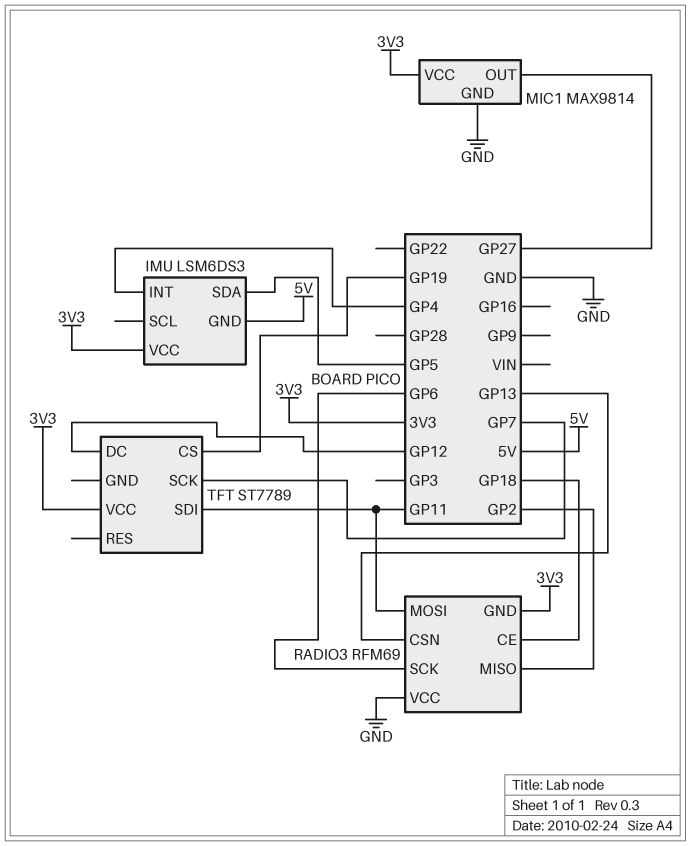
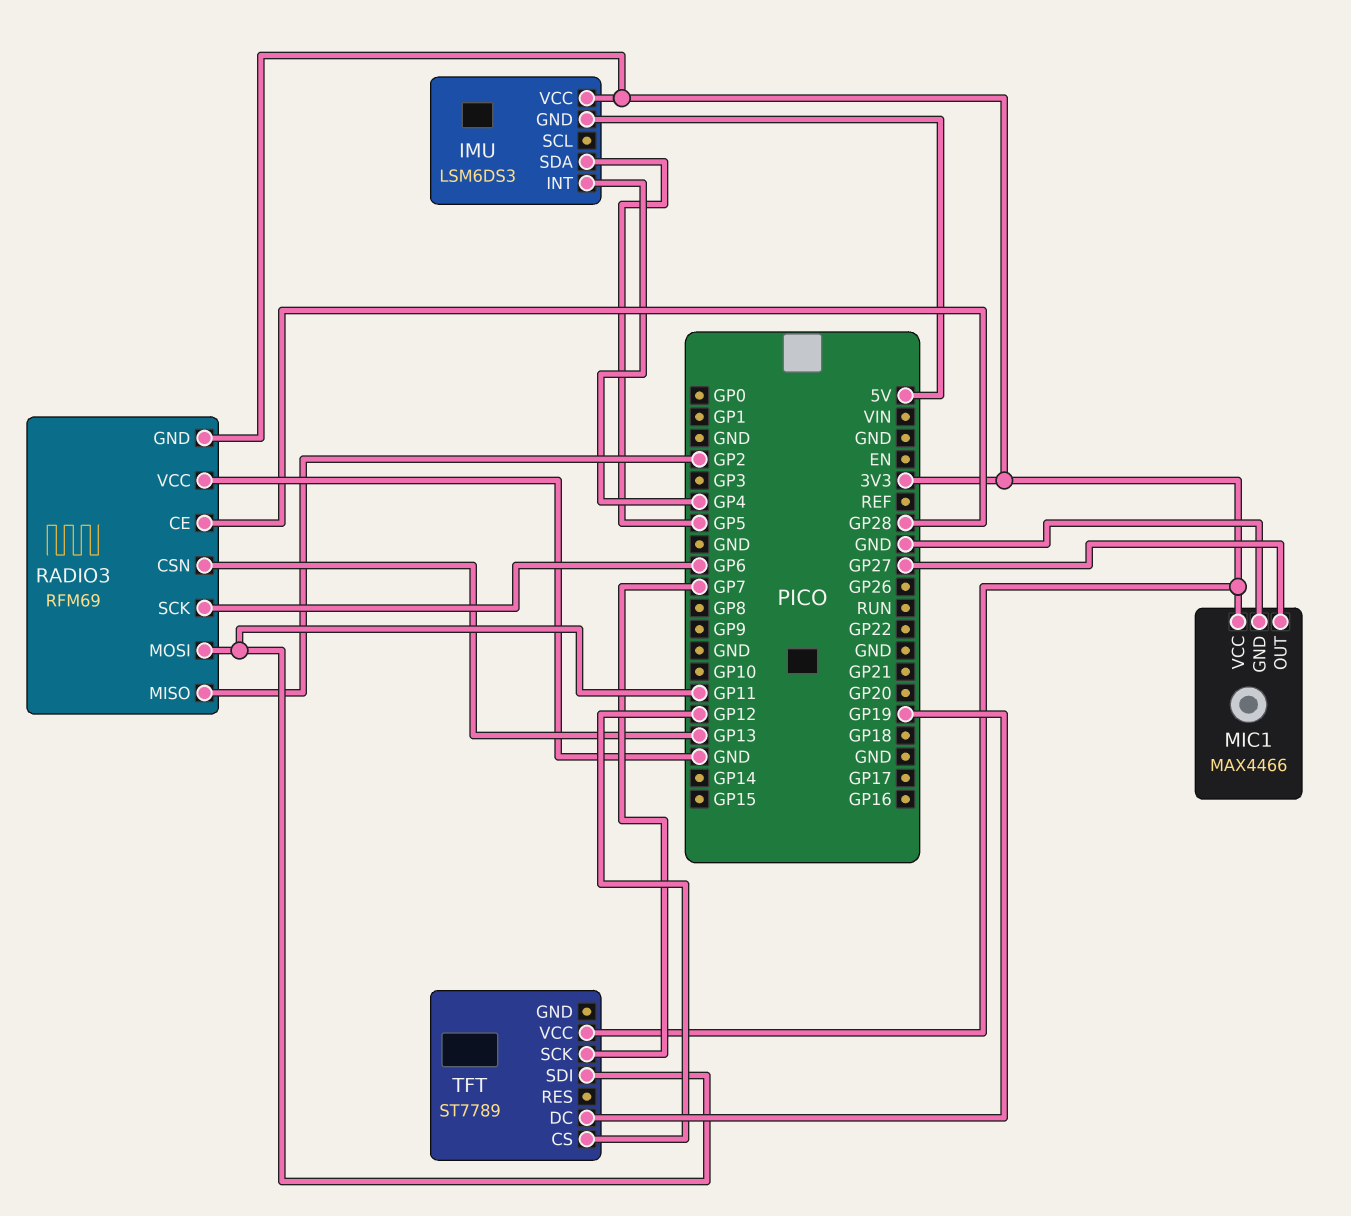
MIC1: MAX9814 -> MAX4466
RADIO3 pin CE: GP18 -> GP28
TFT pin CS: GP19 -> GP12
TFT pin DC: GP12 -> GP19

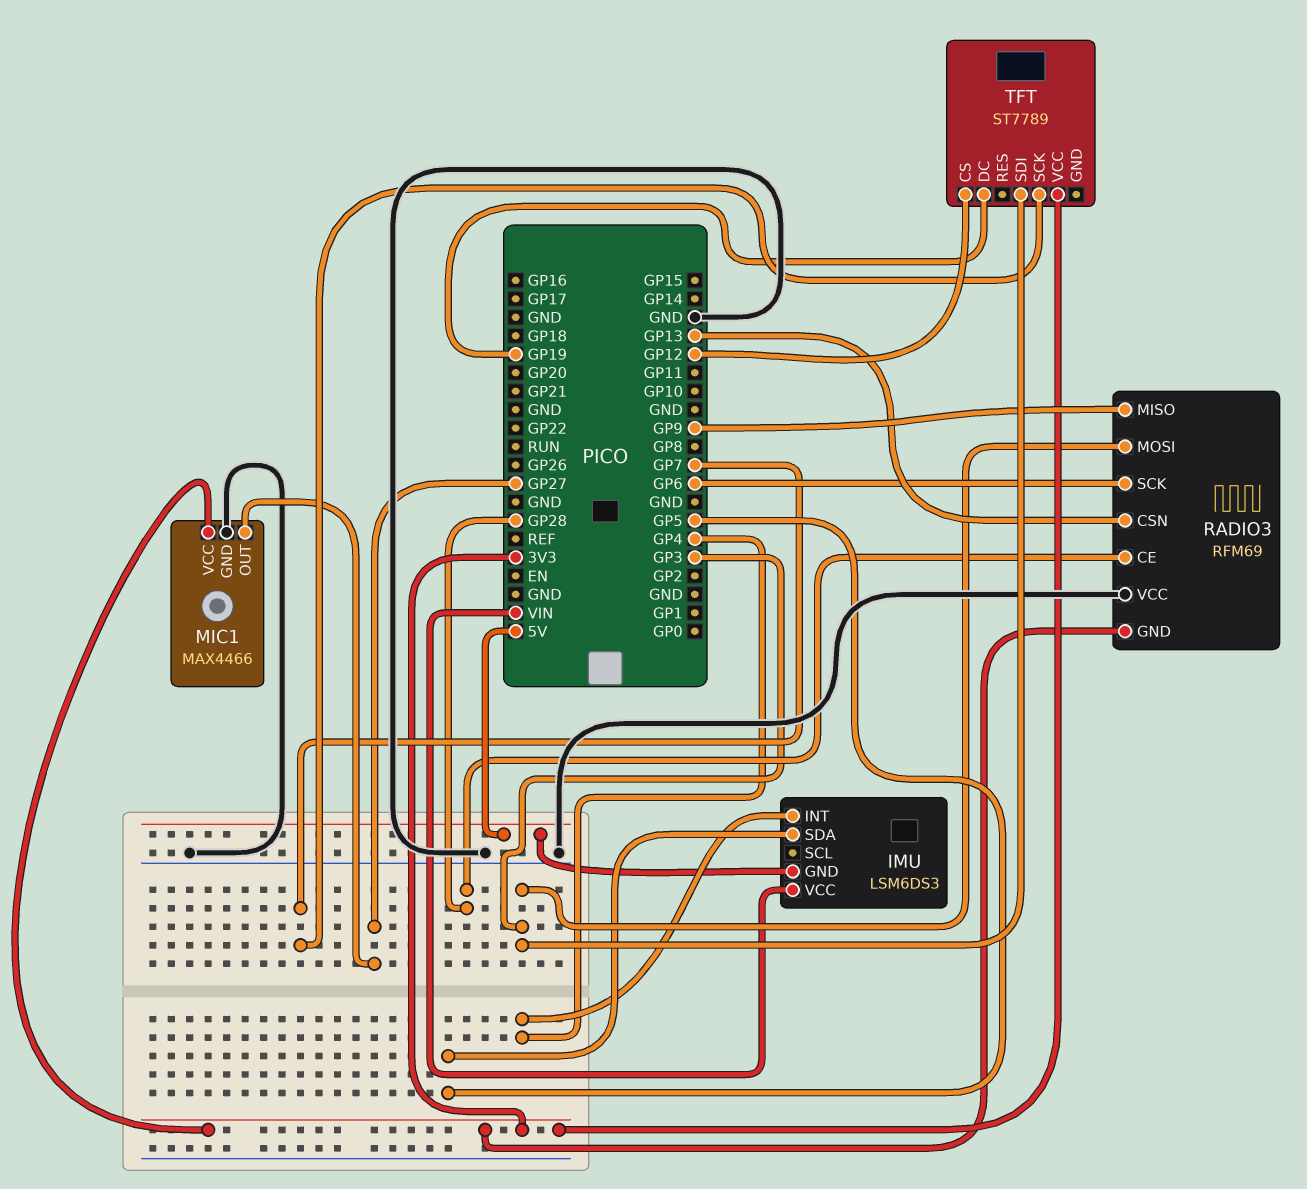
IMU pin VCC: 3V3 -> VIN
RADIO3 pin MISO: GP2 -> GP9
RADIO3 pin MOSI: GP11 -> GP3
TFT pin SDI: GP11 -> GP3

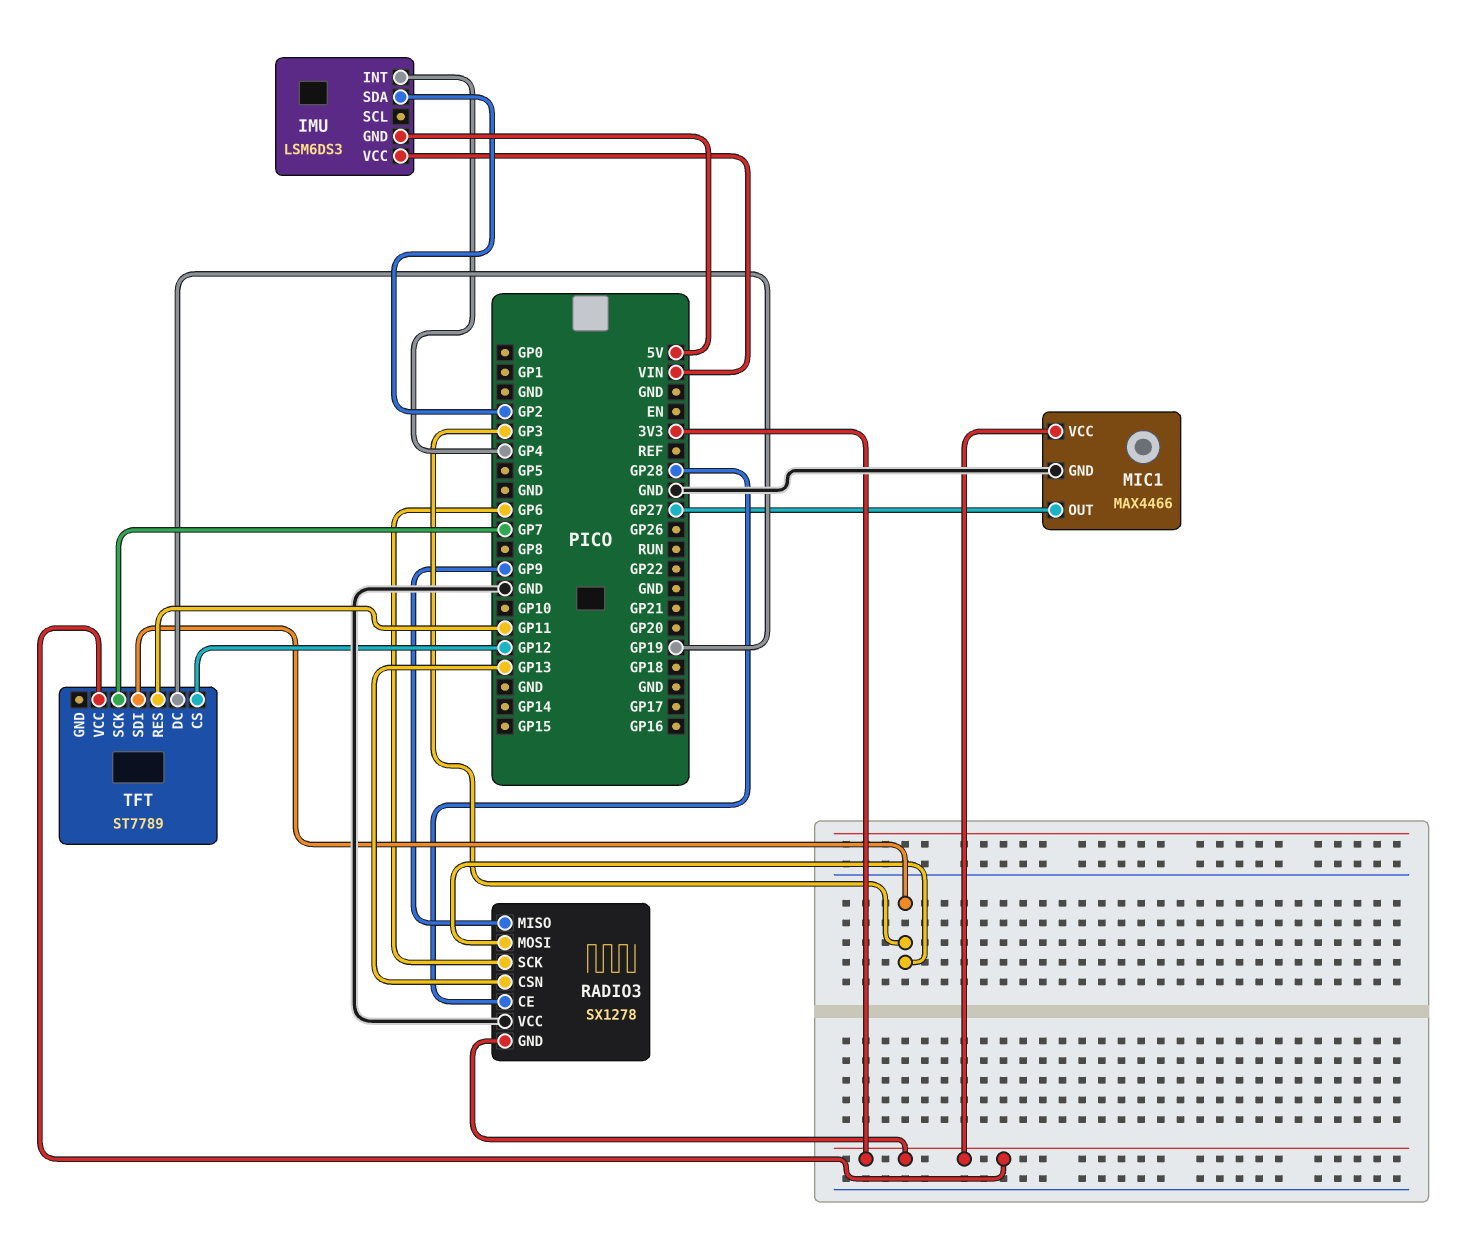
IMU pin SDA: GP5 -> GP2
RADIO3: RFM69 -> SX1278
TFT pin RES: none -> GP11

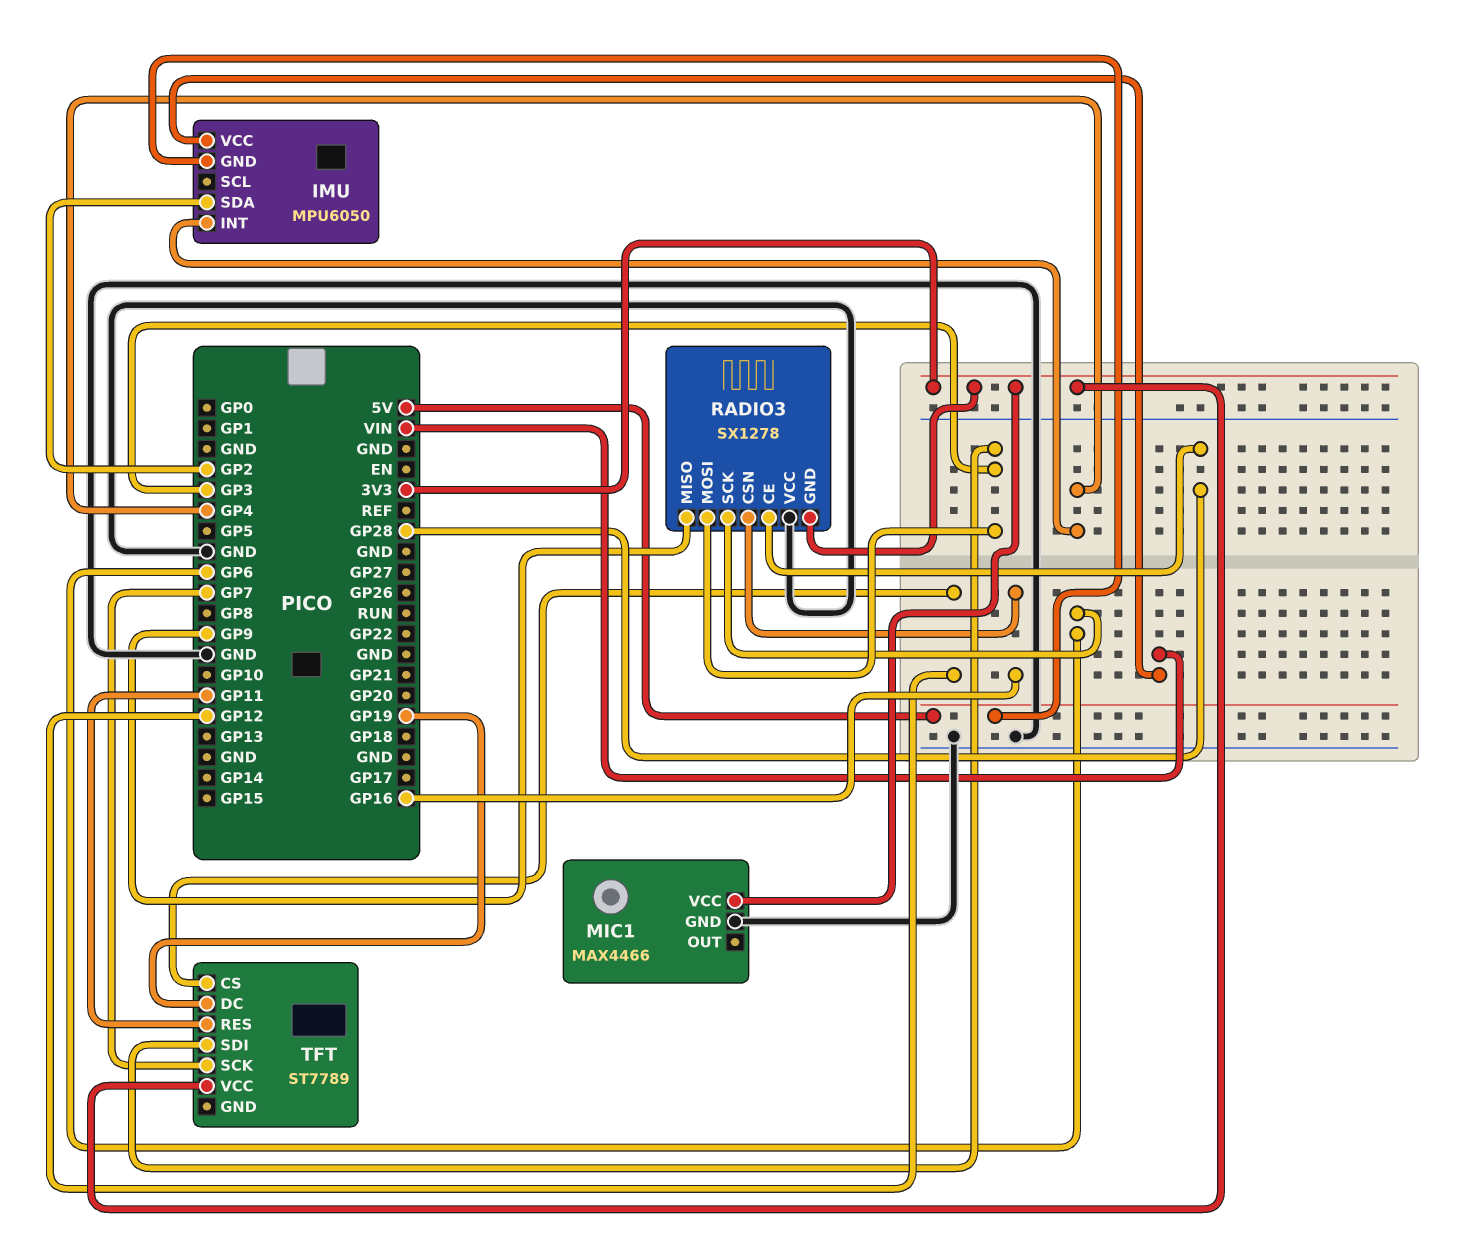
IMU: LSM6DS3 -> MPU6050
MIC1 pin OUT: GP27 -> none
RADIO3 pin CSN: GP13 -> GP16

